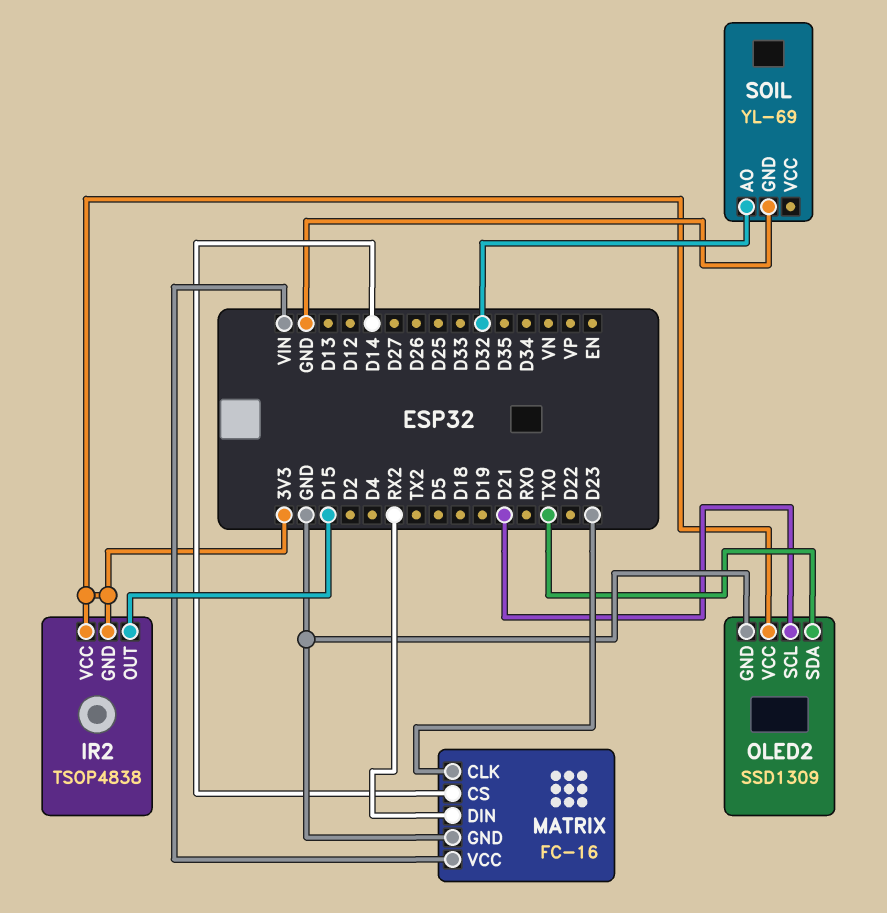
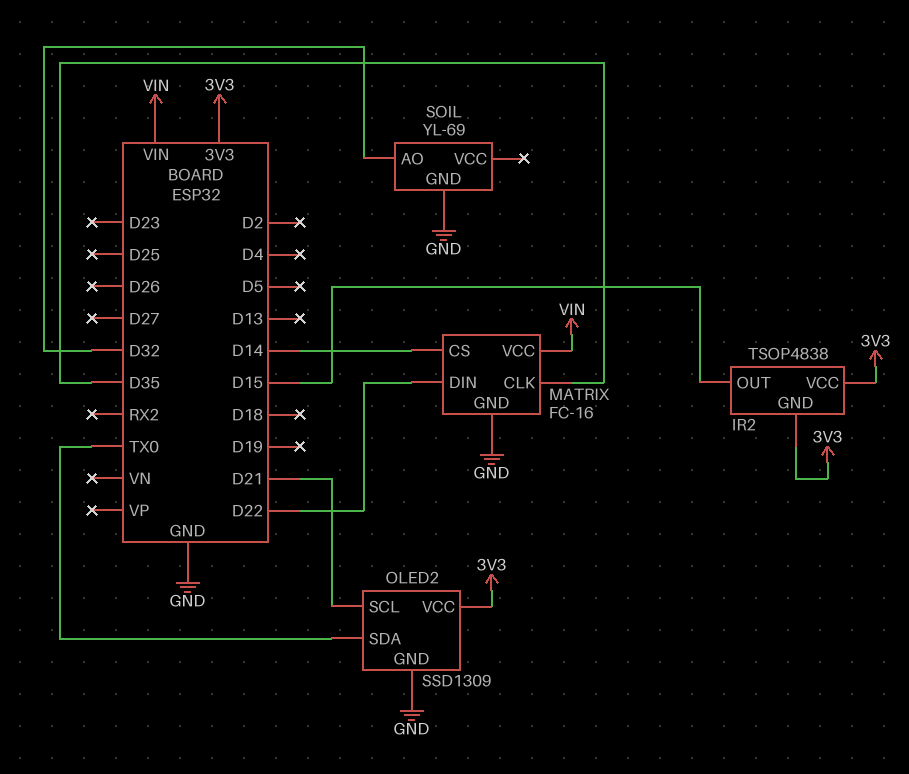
MATRIX pin CLK: D23 -> D35
MATRIX pin DIN: RX2 -> D22

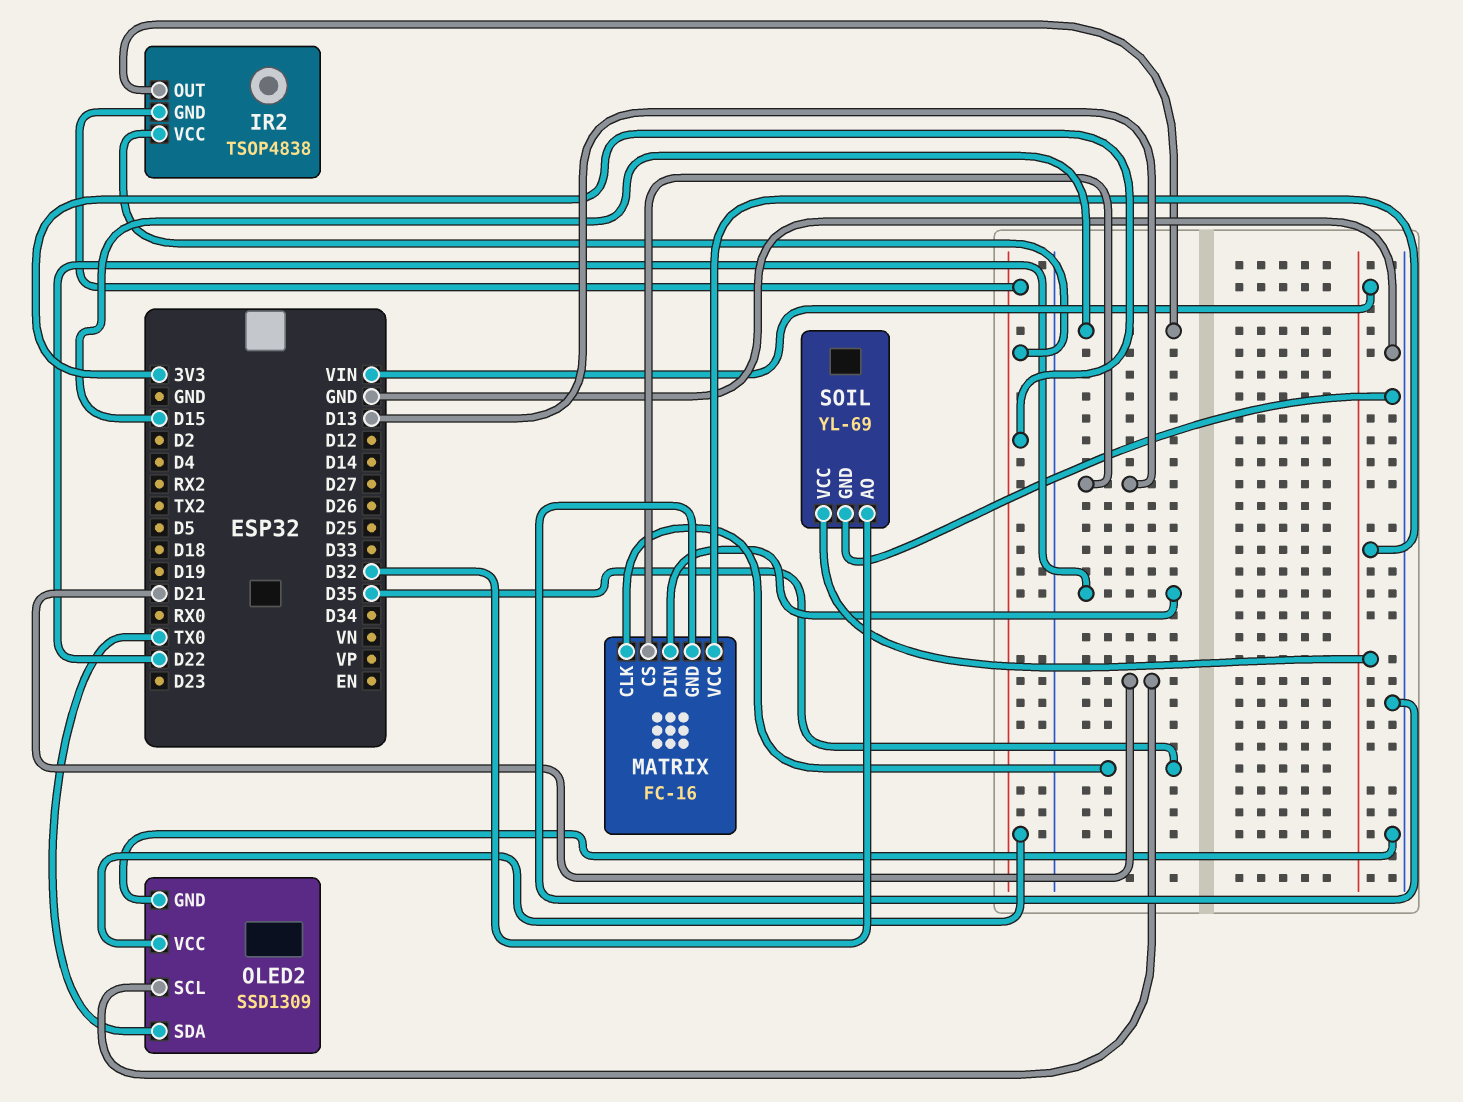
MATRIX pin CS: D14 -> D13
SOIL pin VCC: none -> VIN

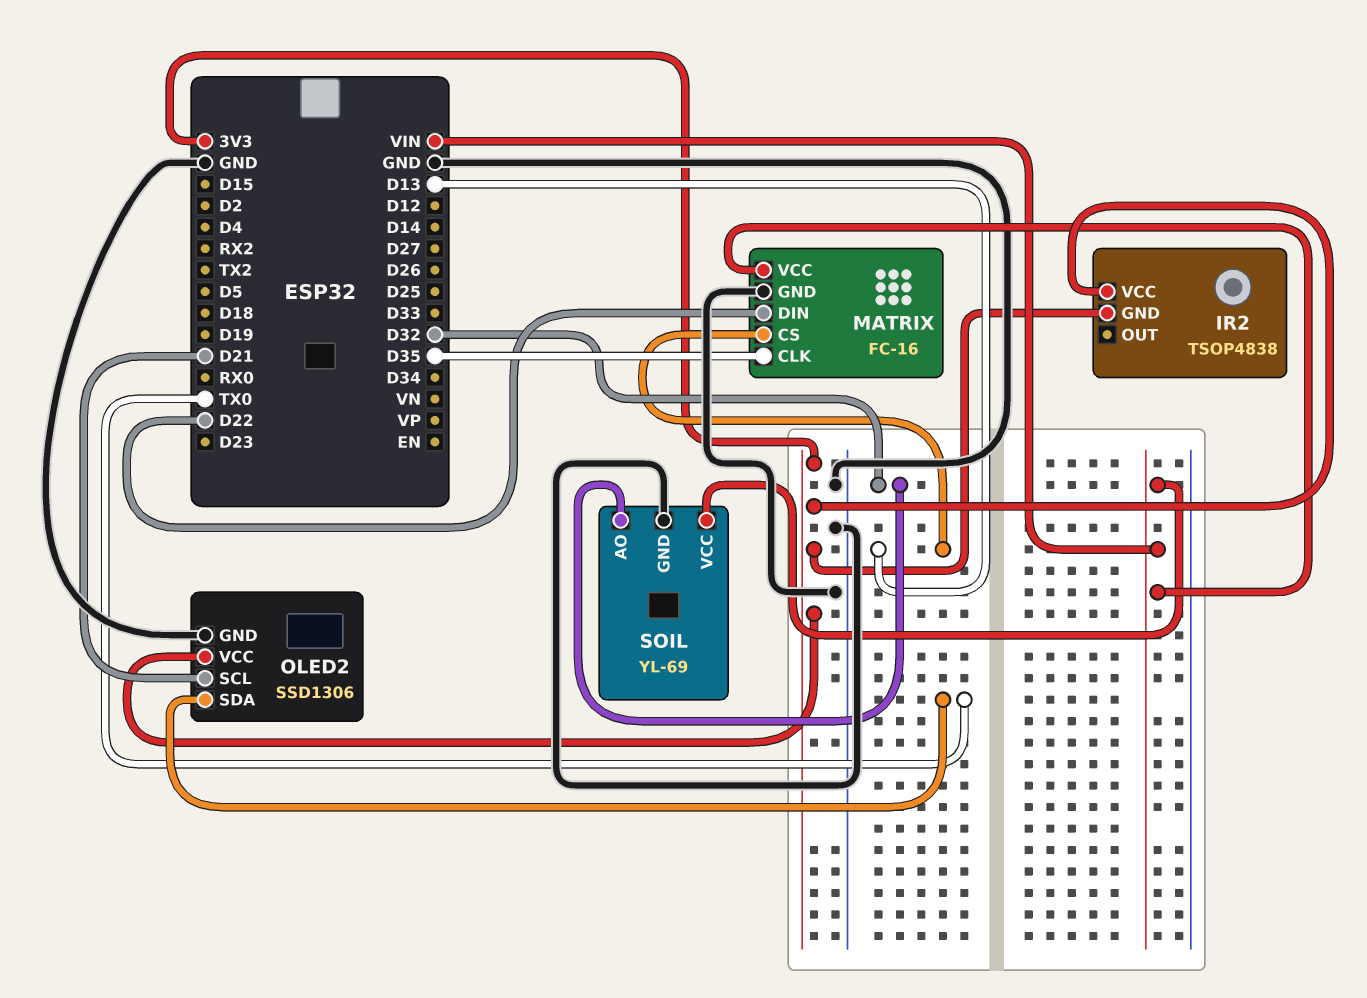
IR2 pin OUT: D15 -> none
OLED2: SSD1309 -> SSD1306

